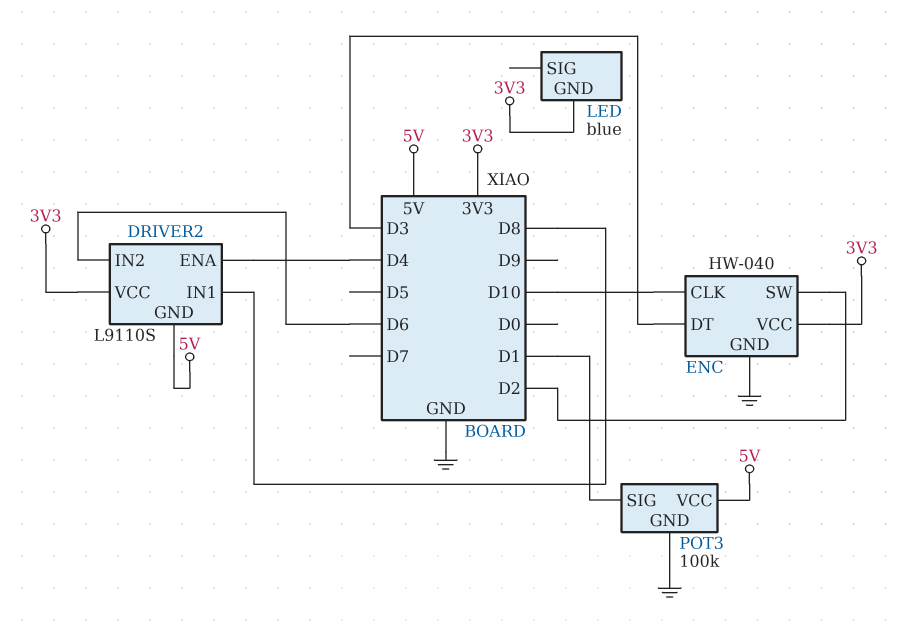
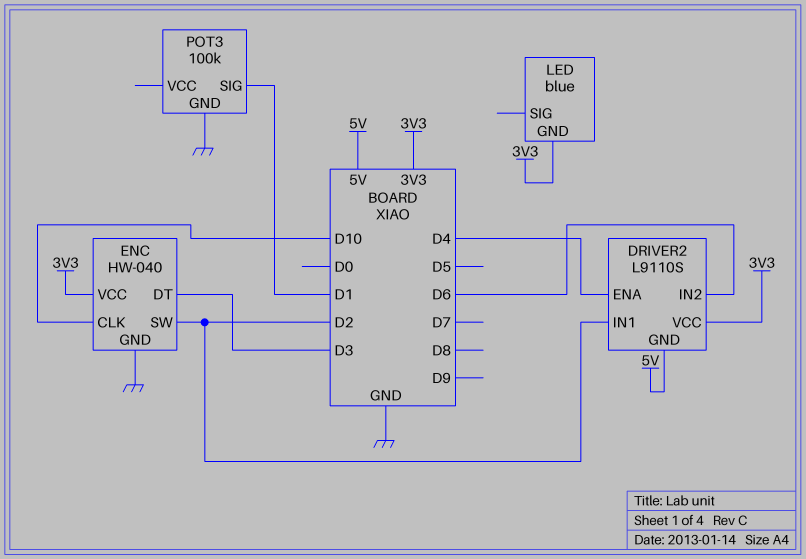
DRIVER2 pin IN1: D8 -> D2
POT3 pin VCC: 5V -> none

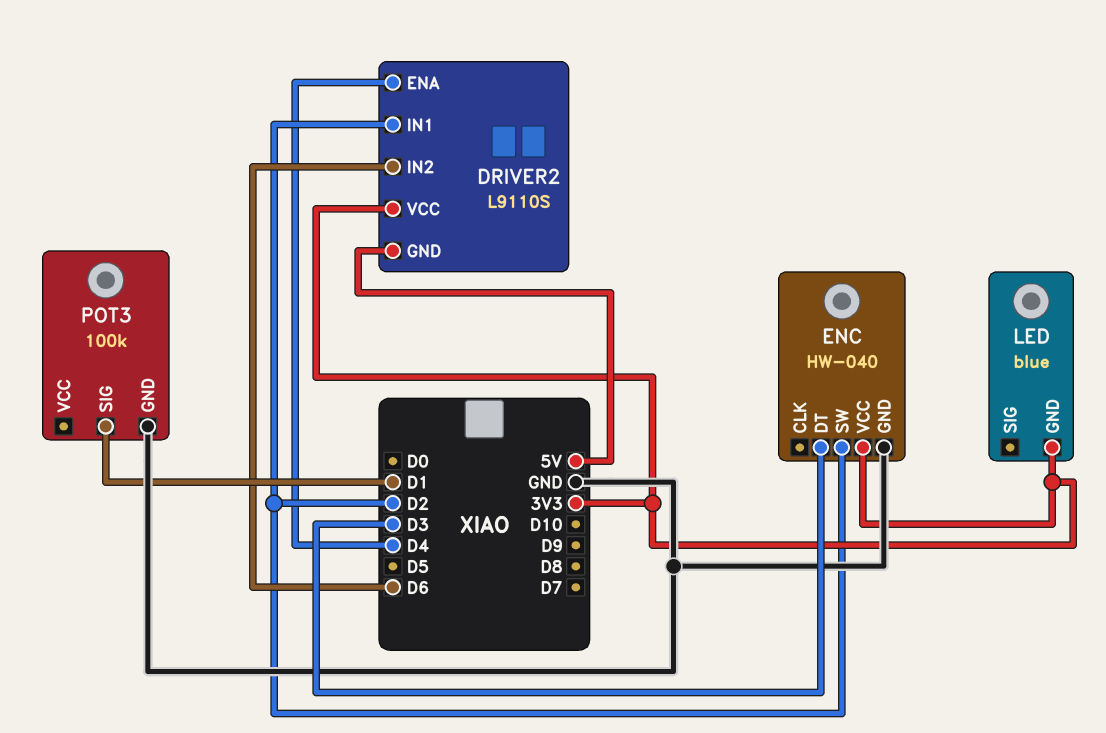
ENC pin CLK: D10 -> none

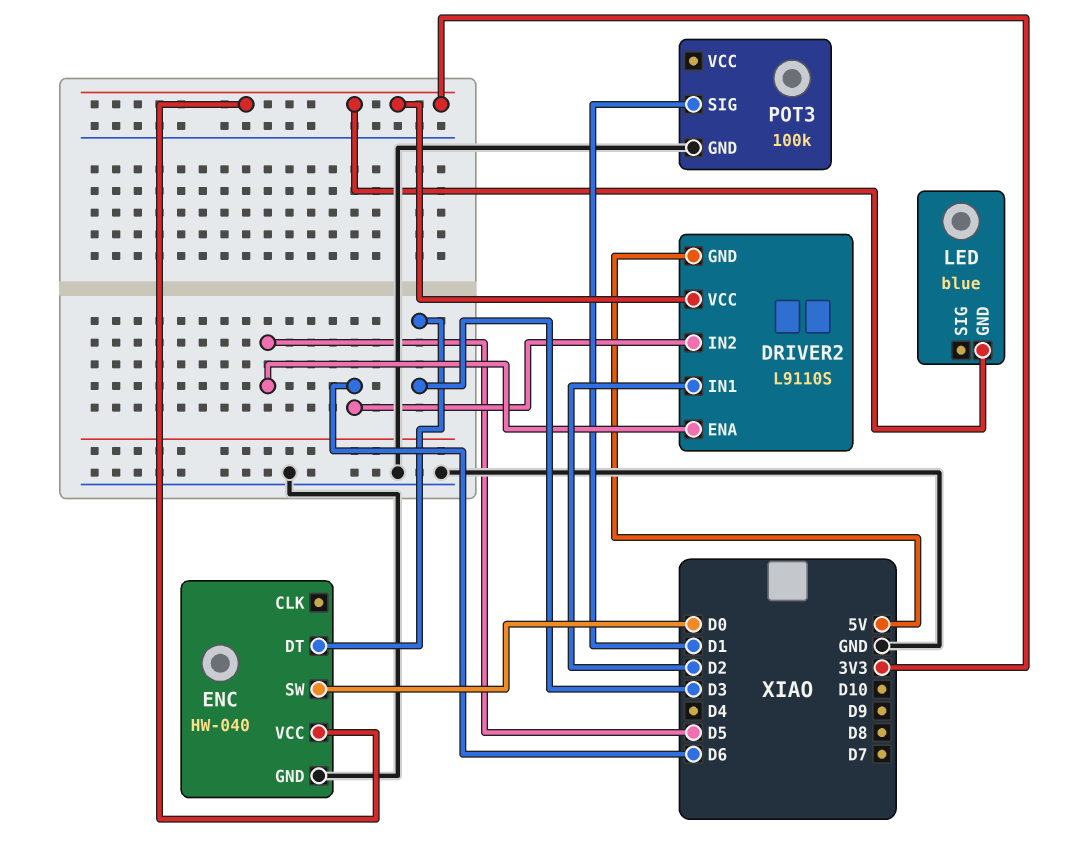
DRIVER2 pin ENA: D4 -> D5
ENC pin SW: D2 -> D0

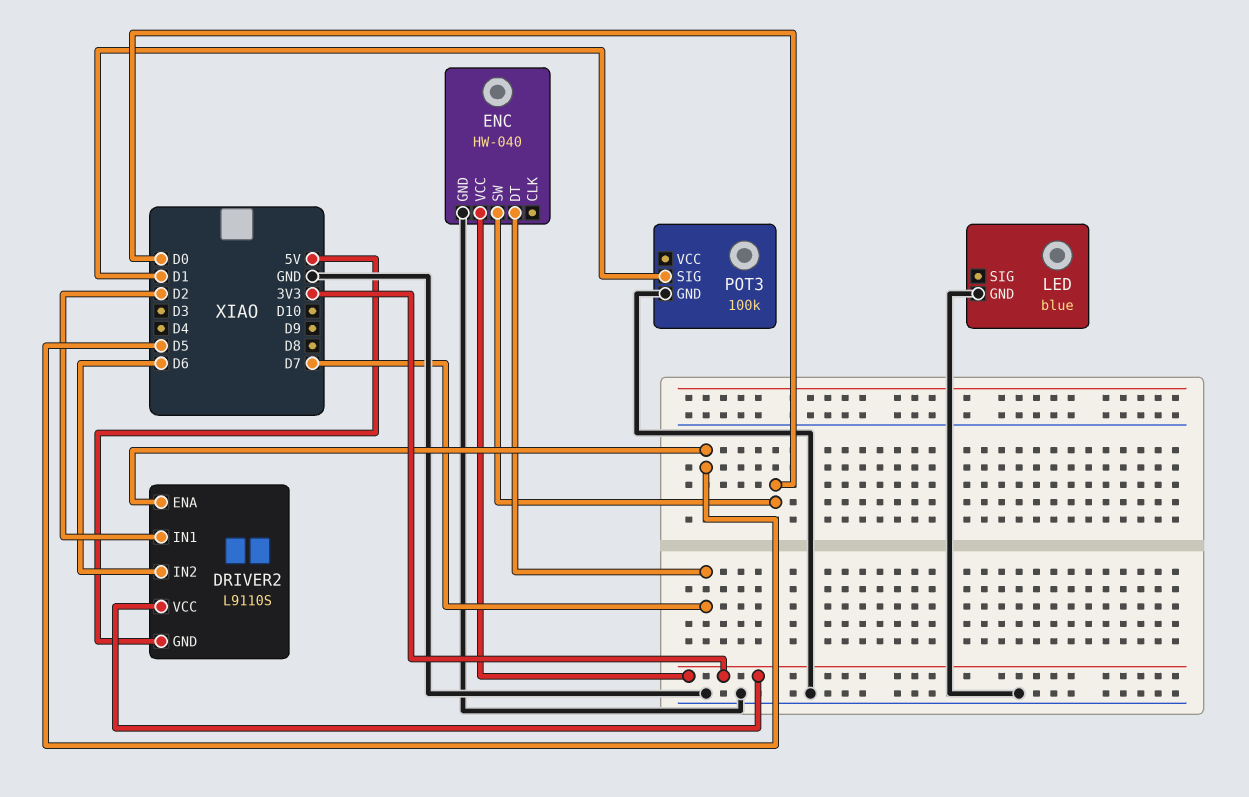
ENC pin DT: D3 -> D7
LED pin GND: 3V3 -> GND

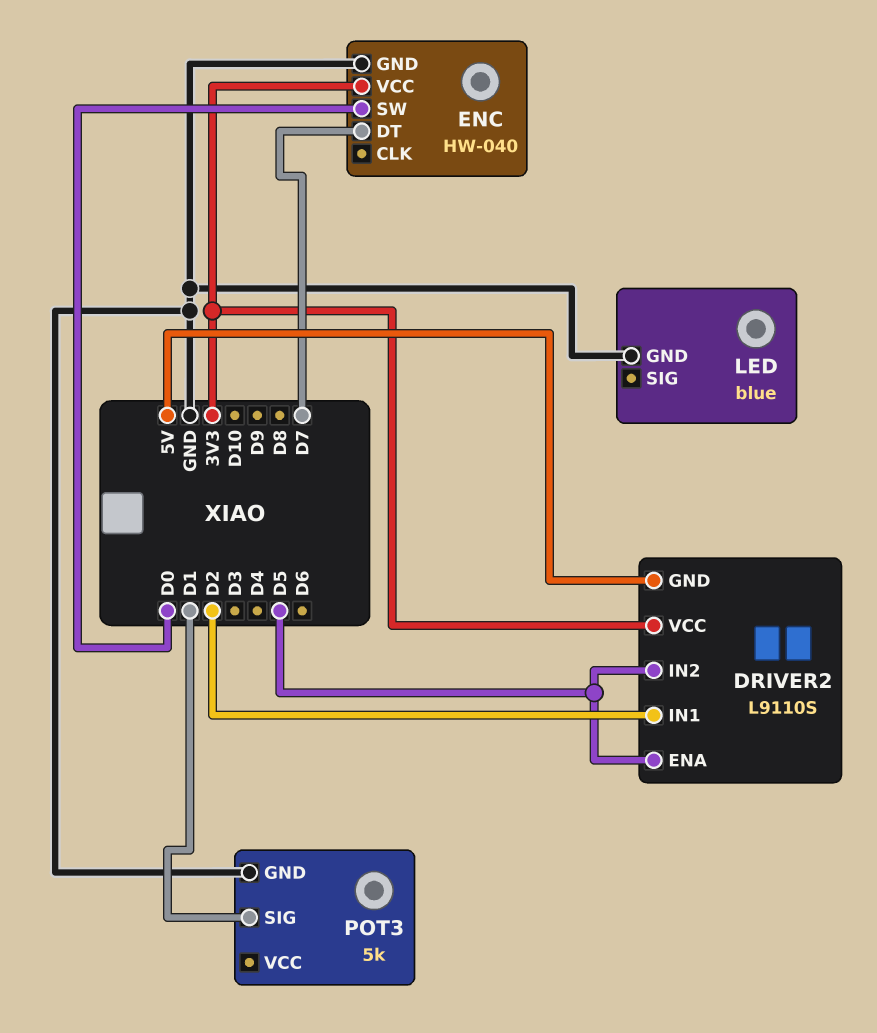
DRIVER2 pin IN2: D6 -> D5
POT3: 100k -> 5k

